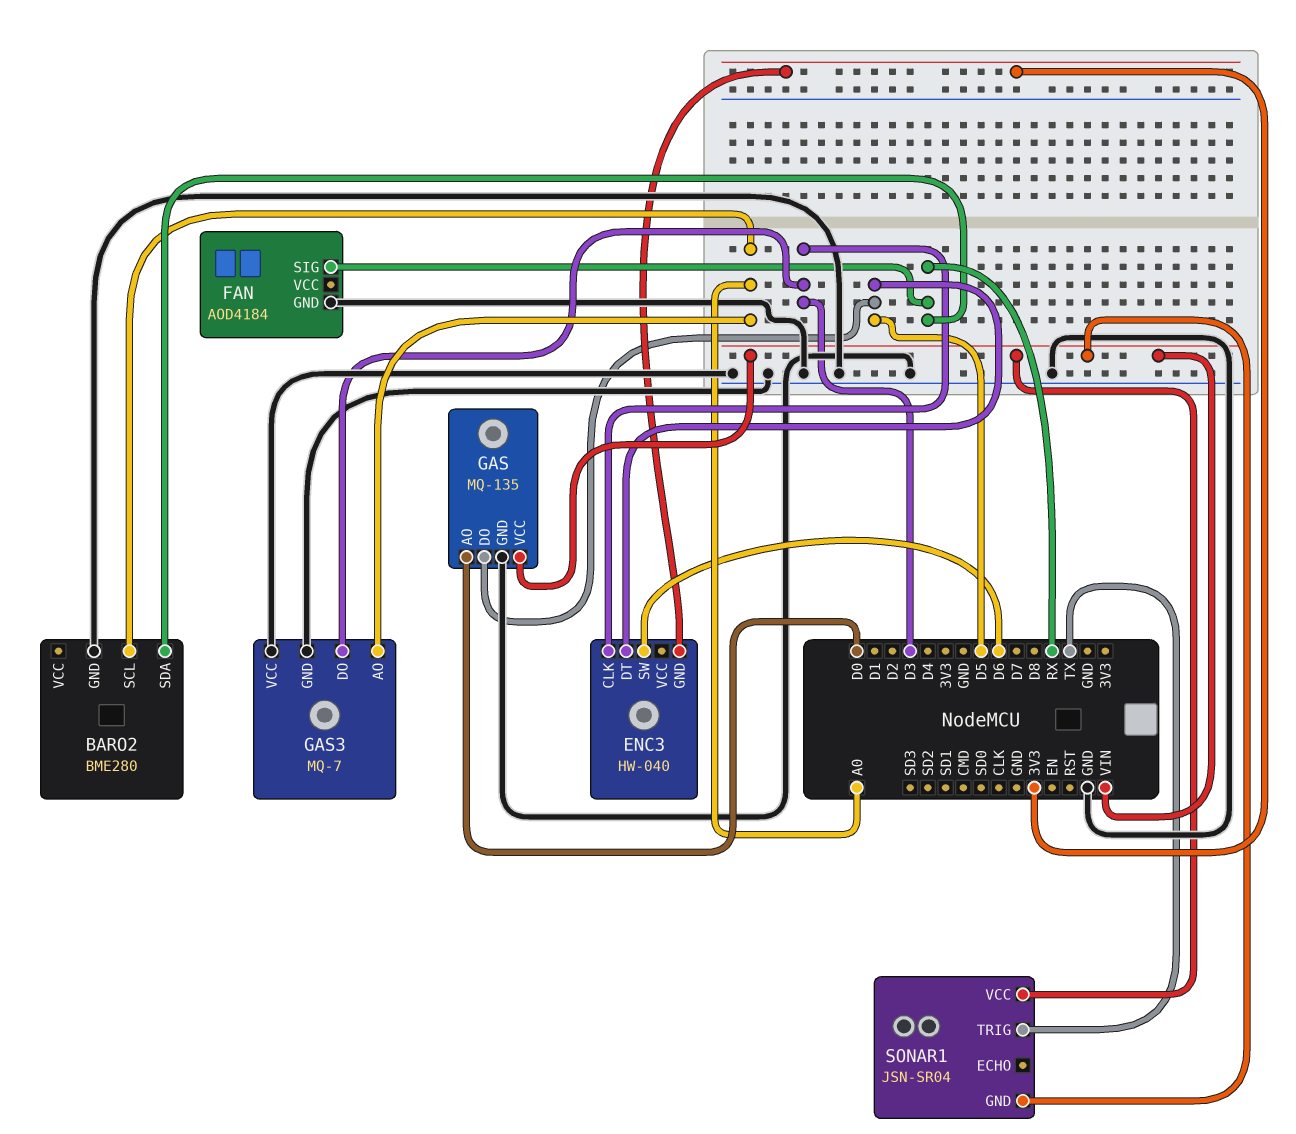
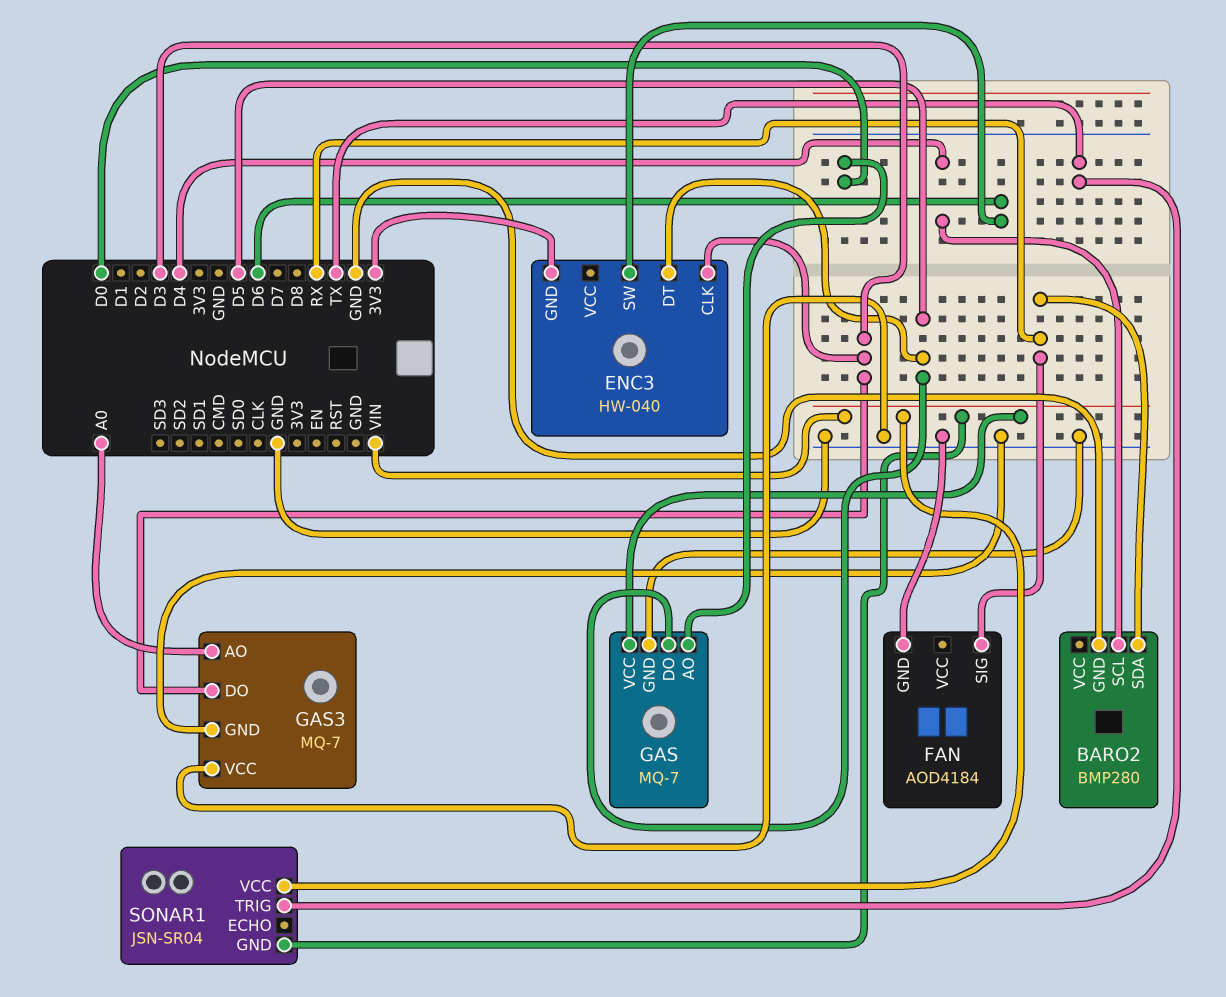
BARO2: BME280 -> BMP280
BARO2 pin SCL: A0 -> D4
GAS: MQ-135 -> MQ-7

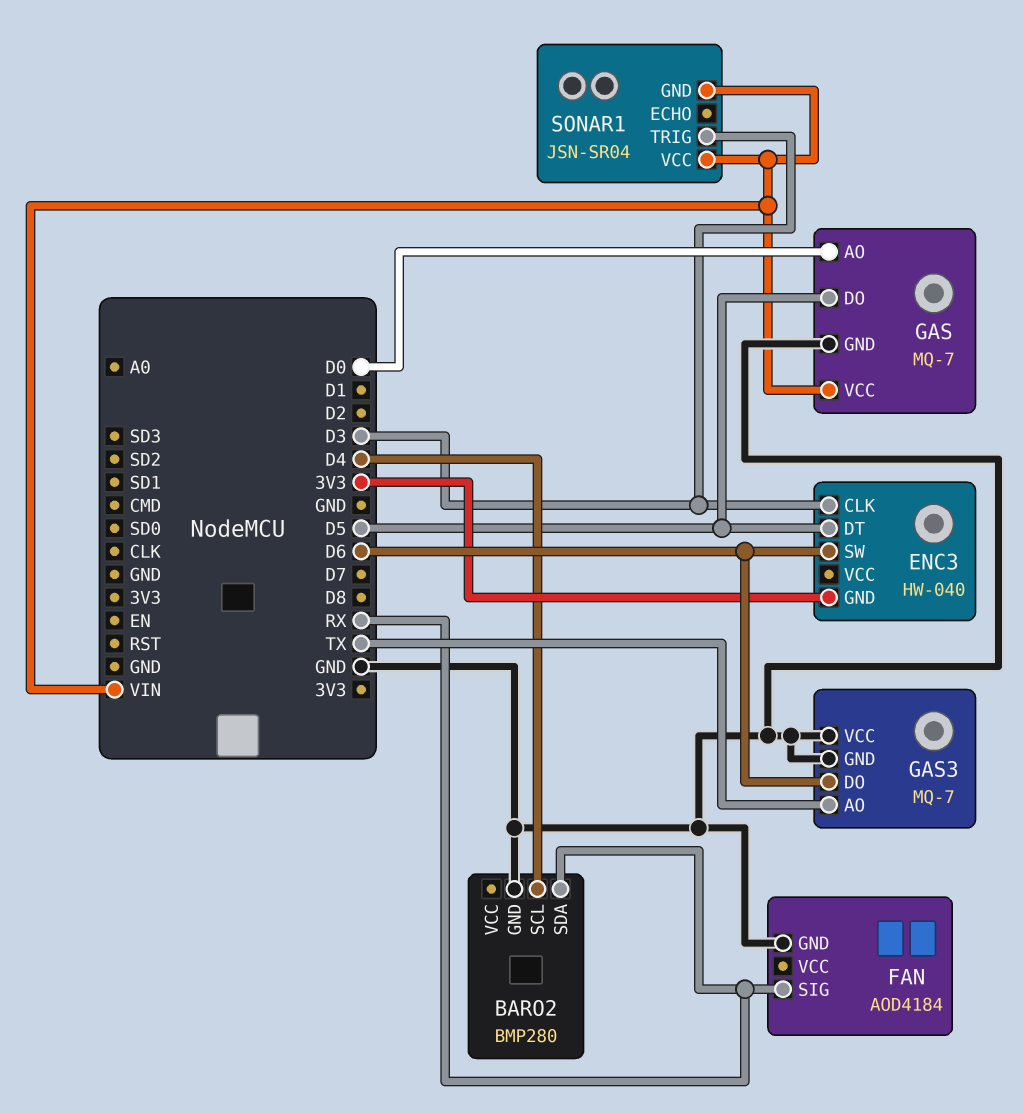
GAS3 pin AO: A0 -> TX
GAS3 pin DO: D3 -> D6
SONAR1 pin TRIG: TX -> D3

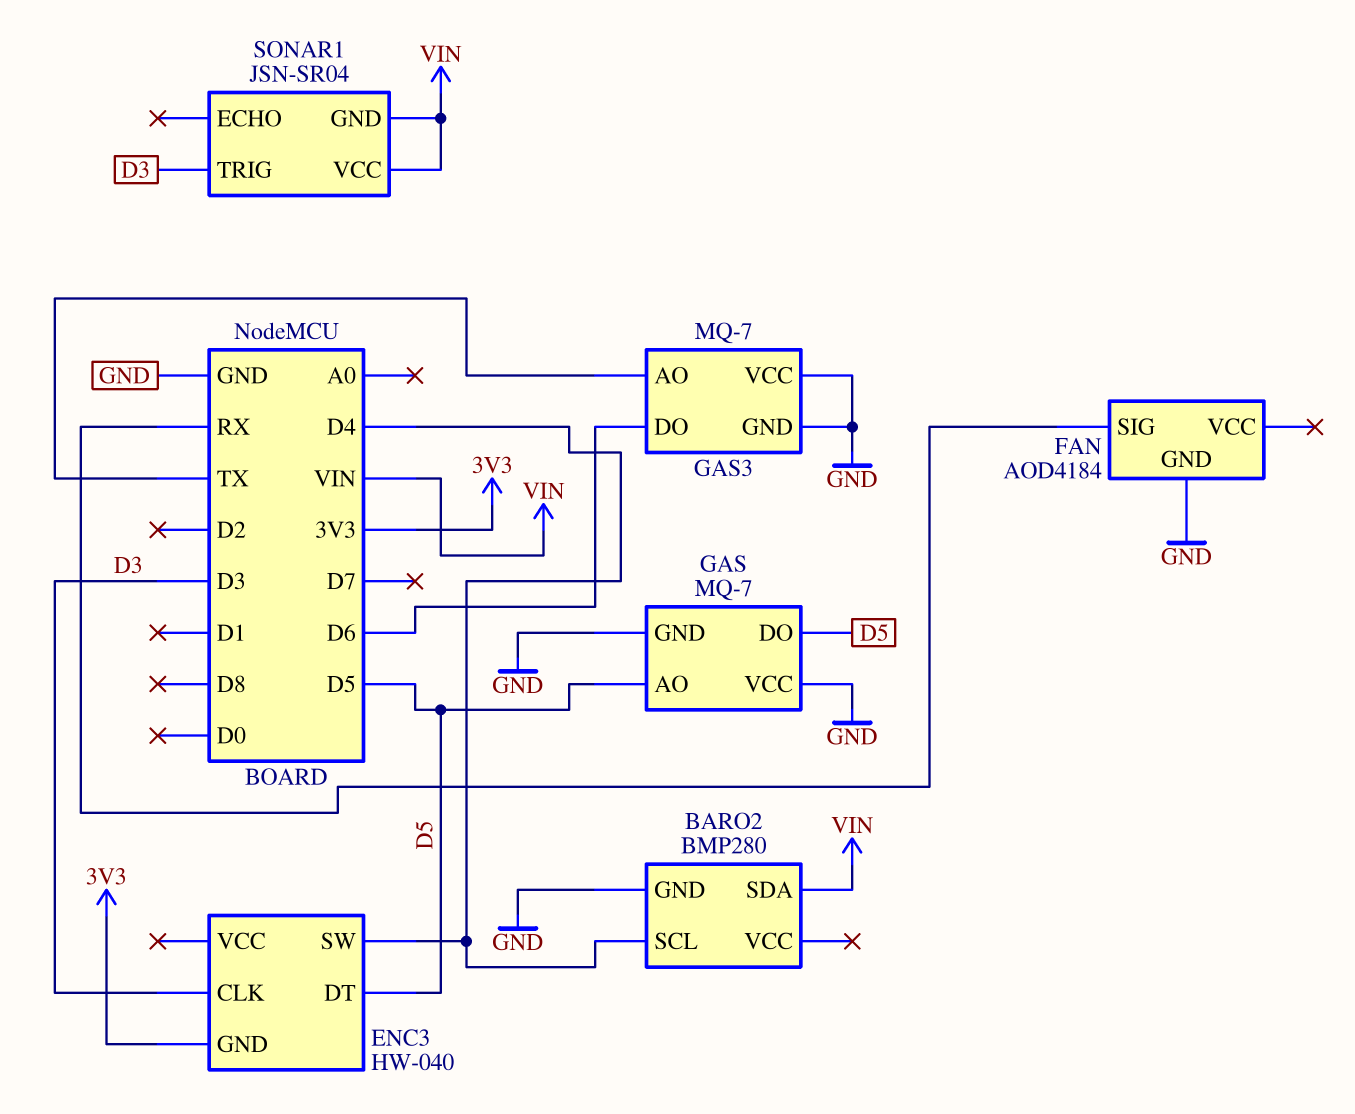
BARO2 pin SDA: RX -> VIN
ENC3 pin SW: D6 -> D4
GAS pin AO: D0 -> D5
GAS pin VCC: VIN -> GND

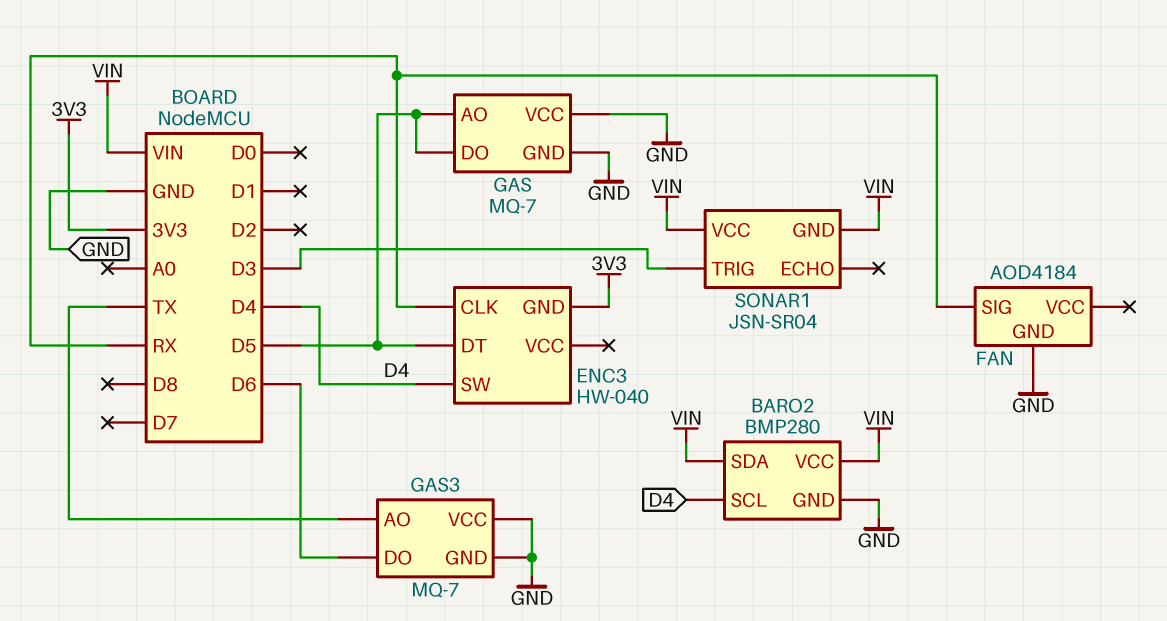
BARO2 pin VCC: none -> VIN
ENC3 pin CLK: D3 -> RX

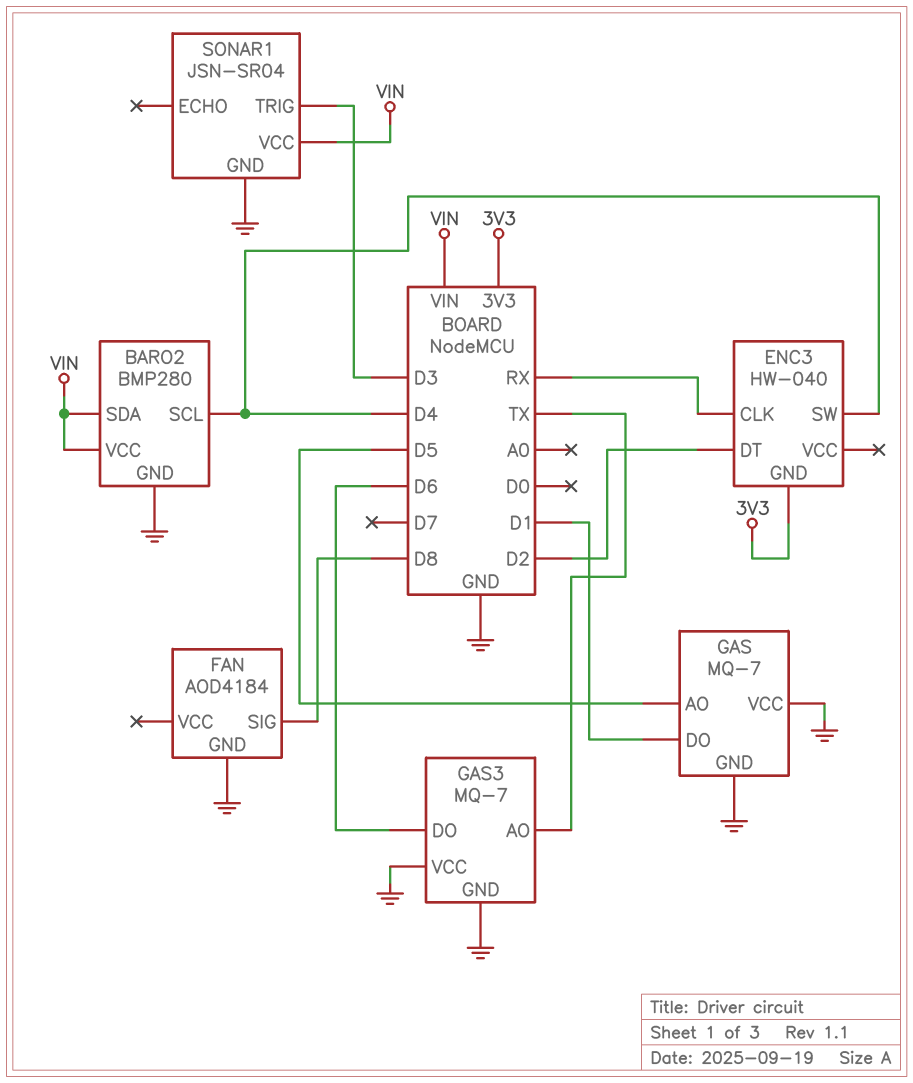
ENC3 pin DT: D5 -> D2
FAN pin SIG: RX -> D8
GAS pin DO: D5 -> D1
SONAR1 pin GND: VIN -> GND

